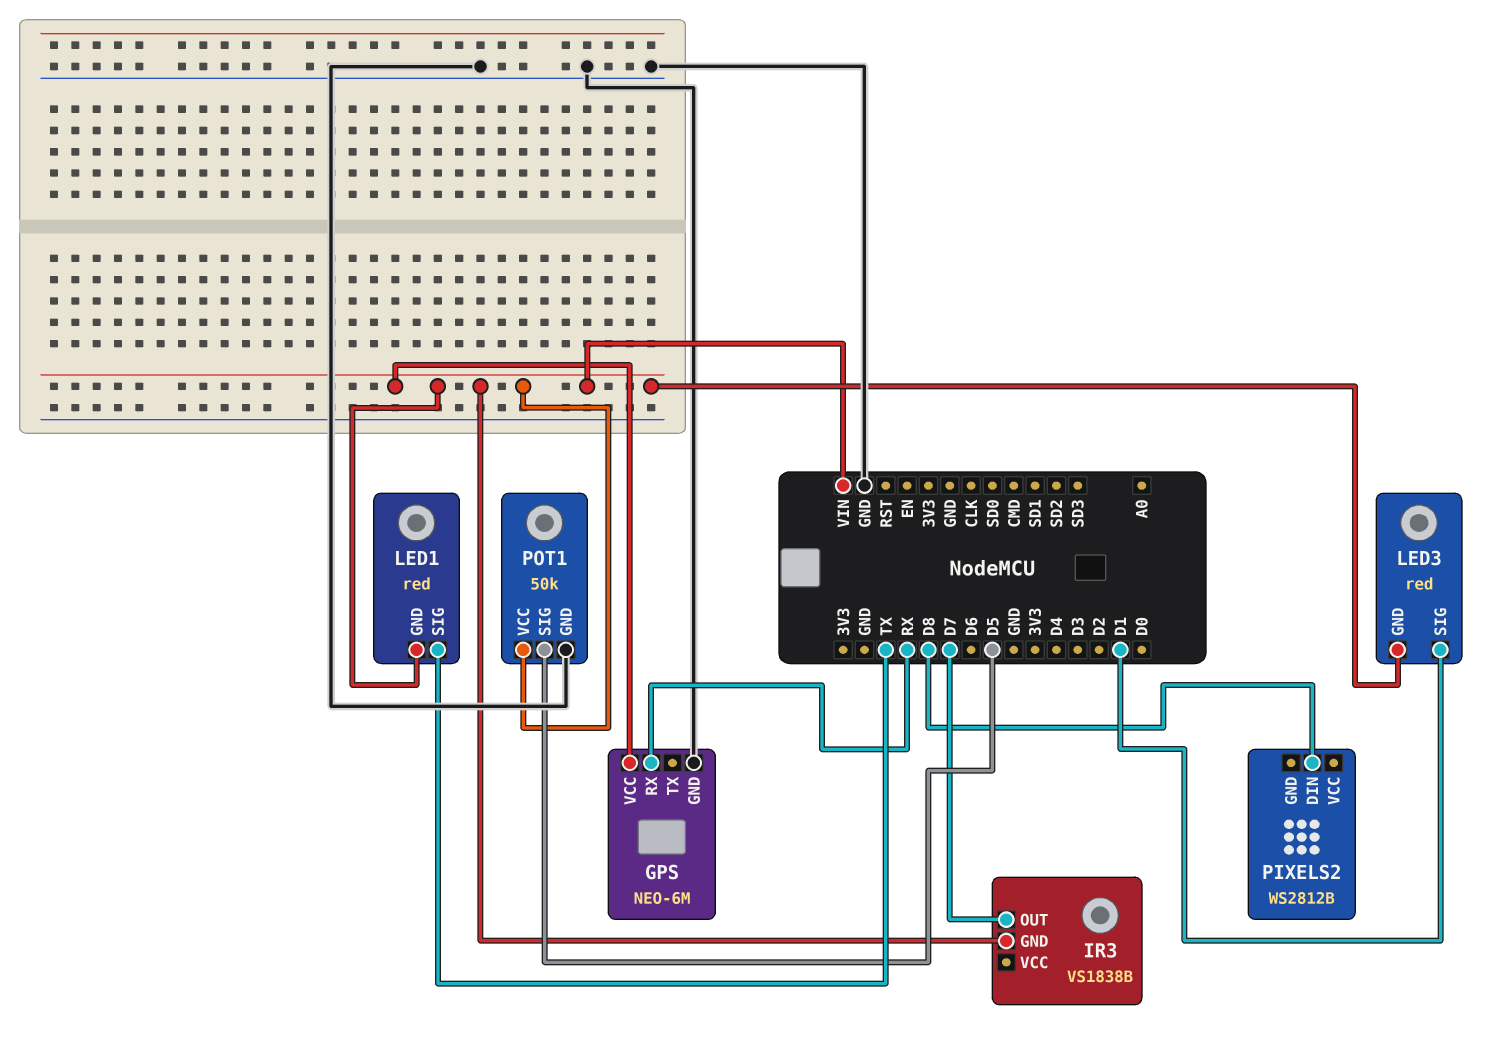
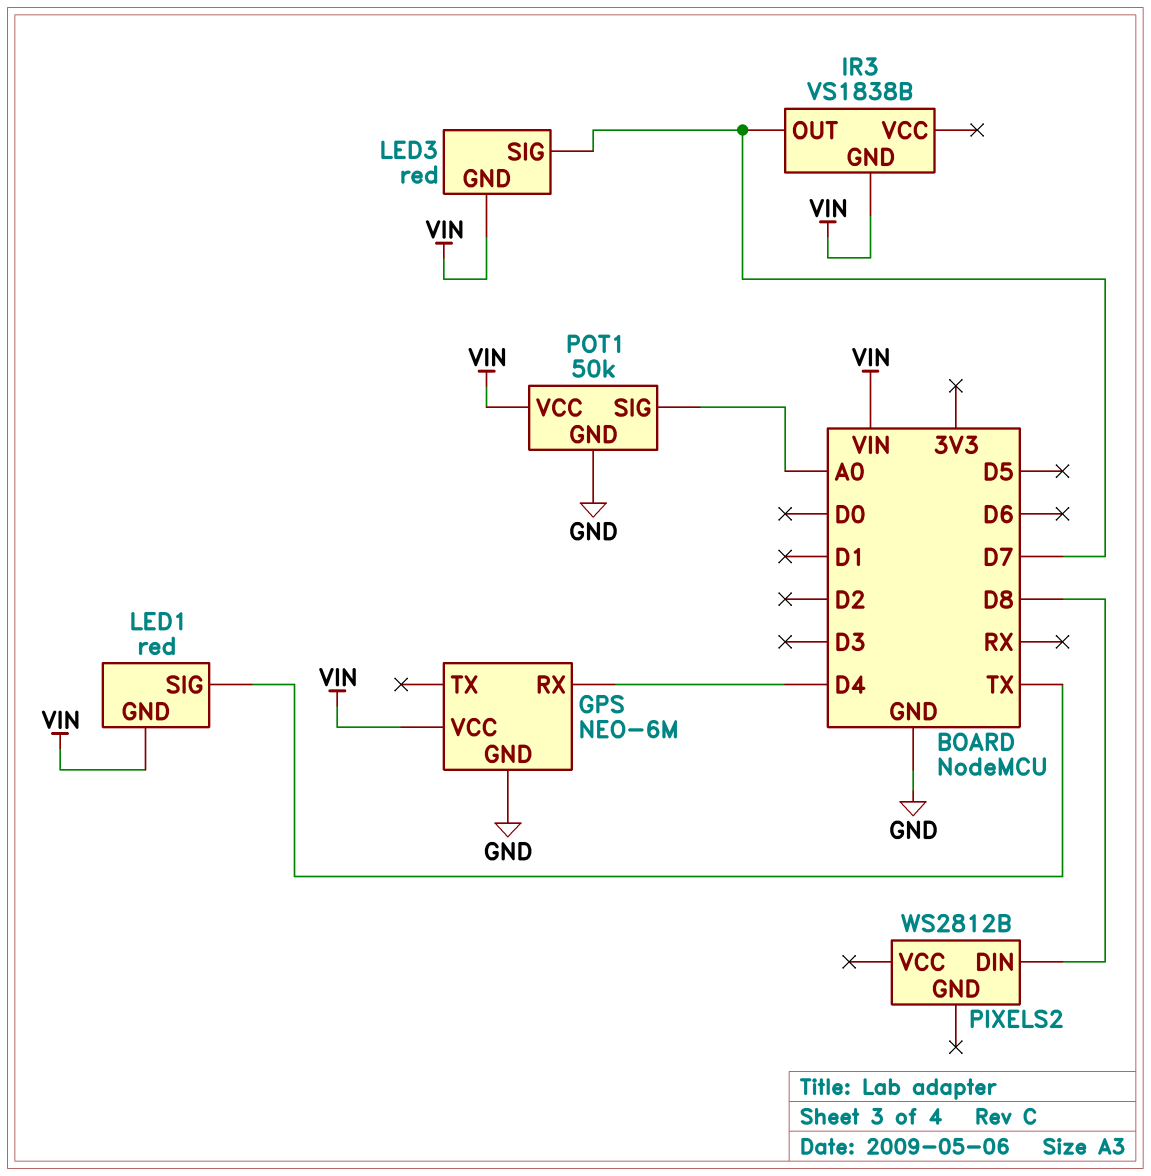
GPS pin RX: RX -> D4
LED3 pin SIG: D1 -> D7
POT1 pin SIG: D5 -> A0

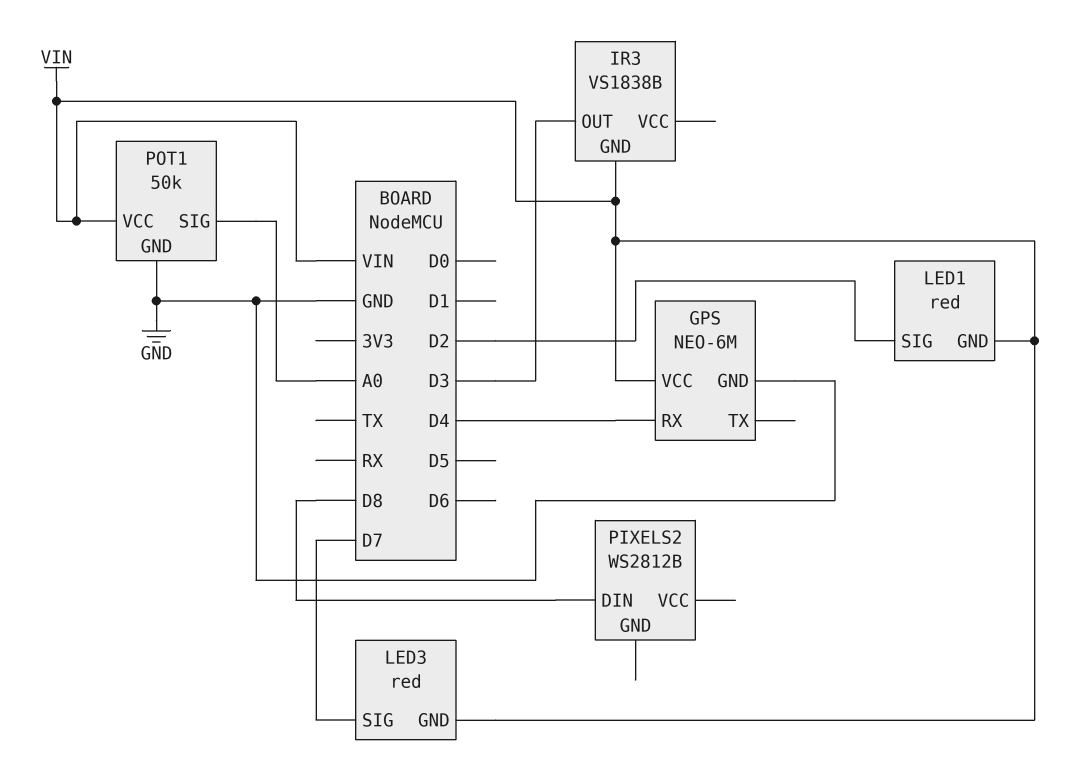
IR3 pin OUT: D7 -> D3
LED1 pin SIG: TX -> D2

